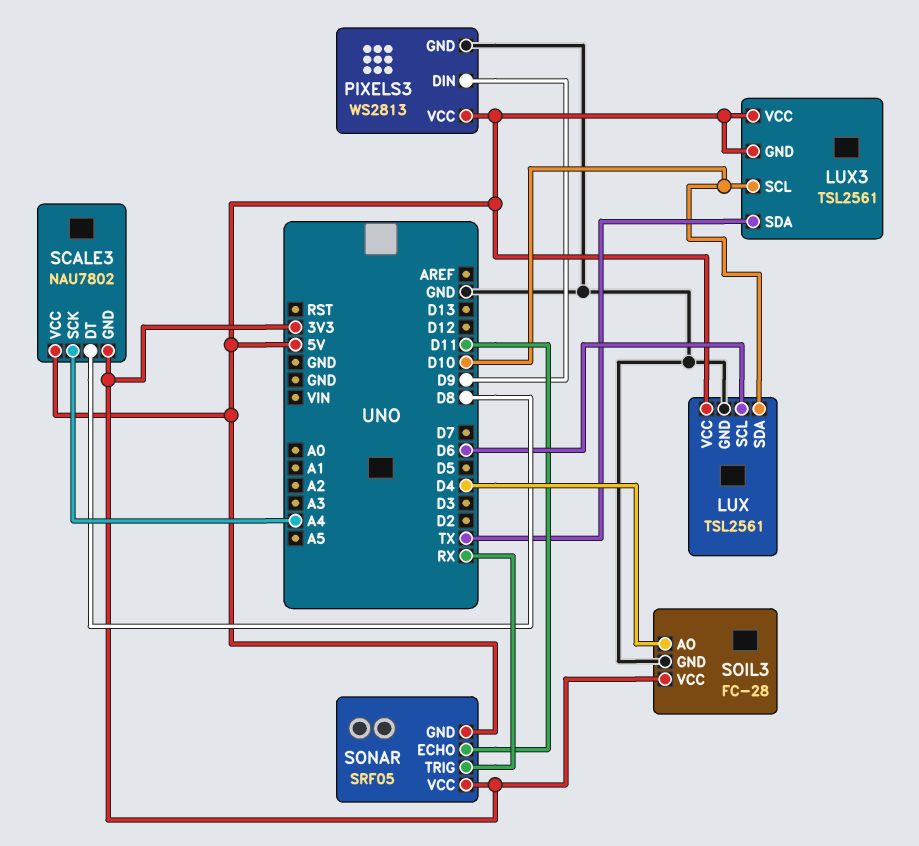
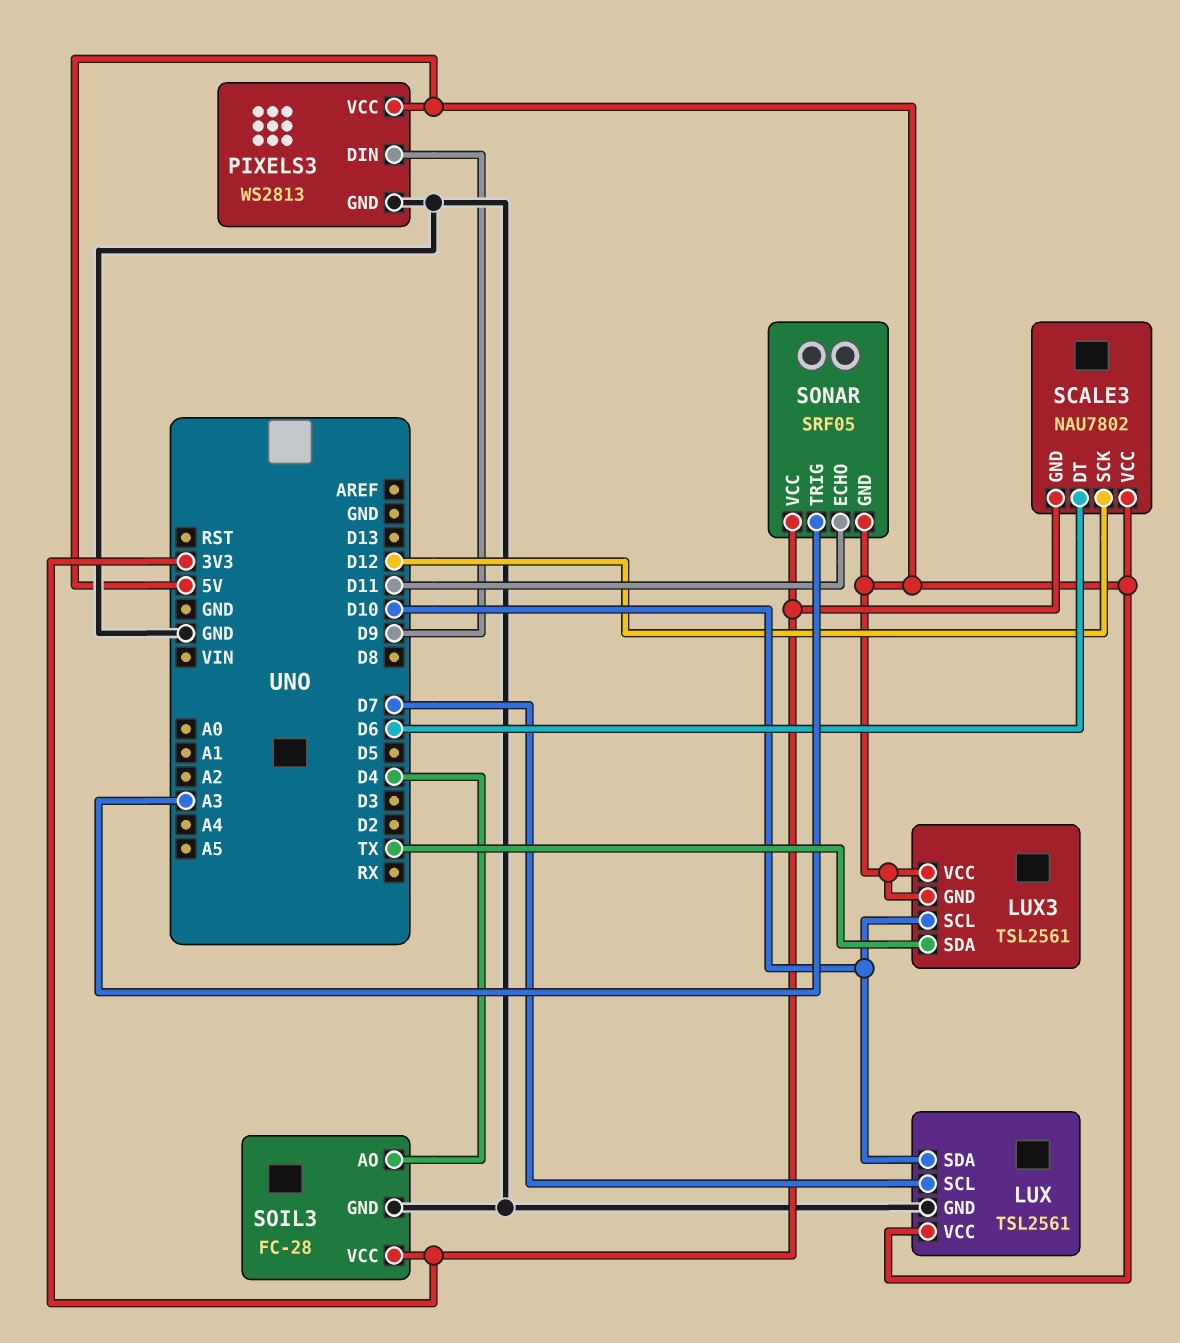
LUX pin SCL: D6 -> D7
SCALE3 pin DT: D8 -> D6
SCALE3 pin SCK: A4 -> D12
SONAR pin TRIG: RX -> A3

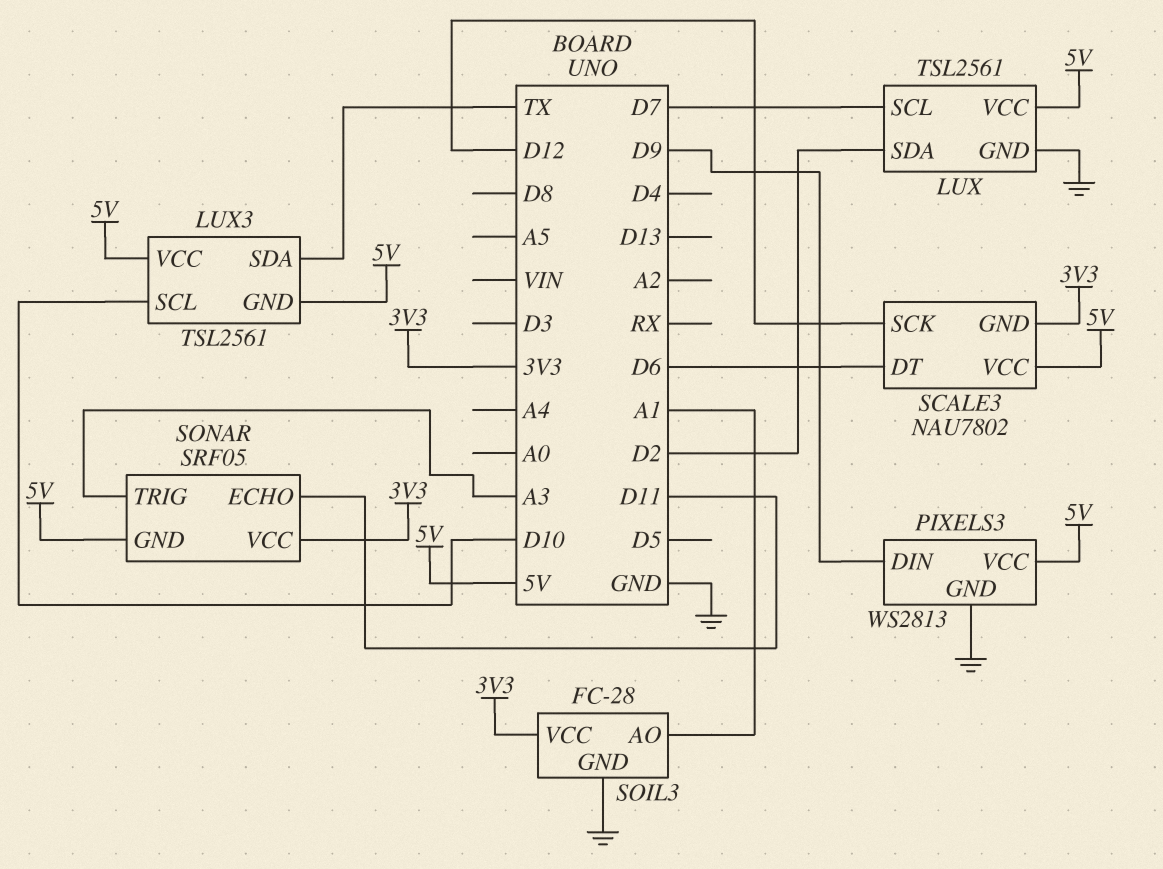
LUX pin SDA: D10 -> D2
SOIL3 pin AO: D4 -> A1

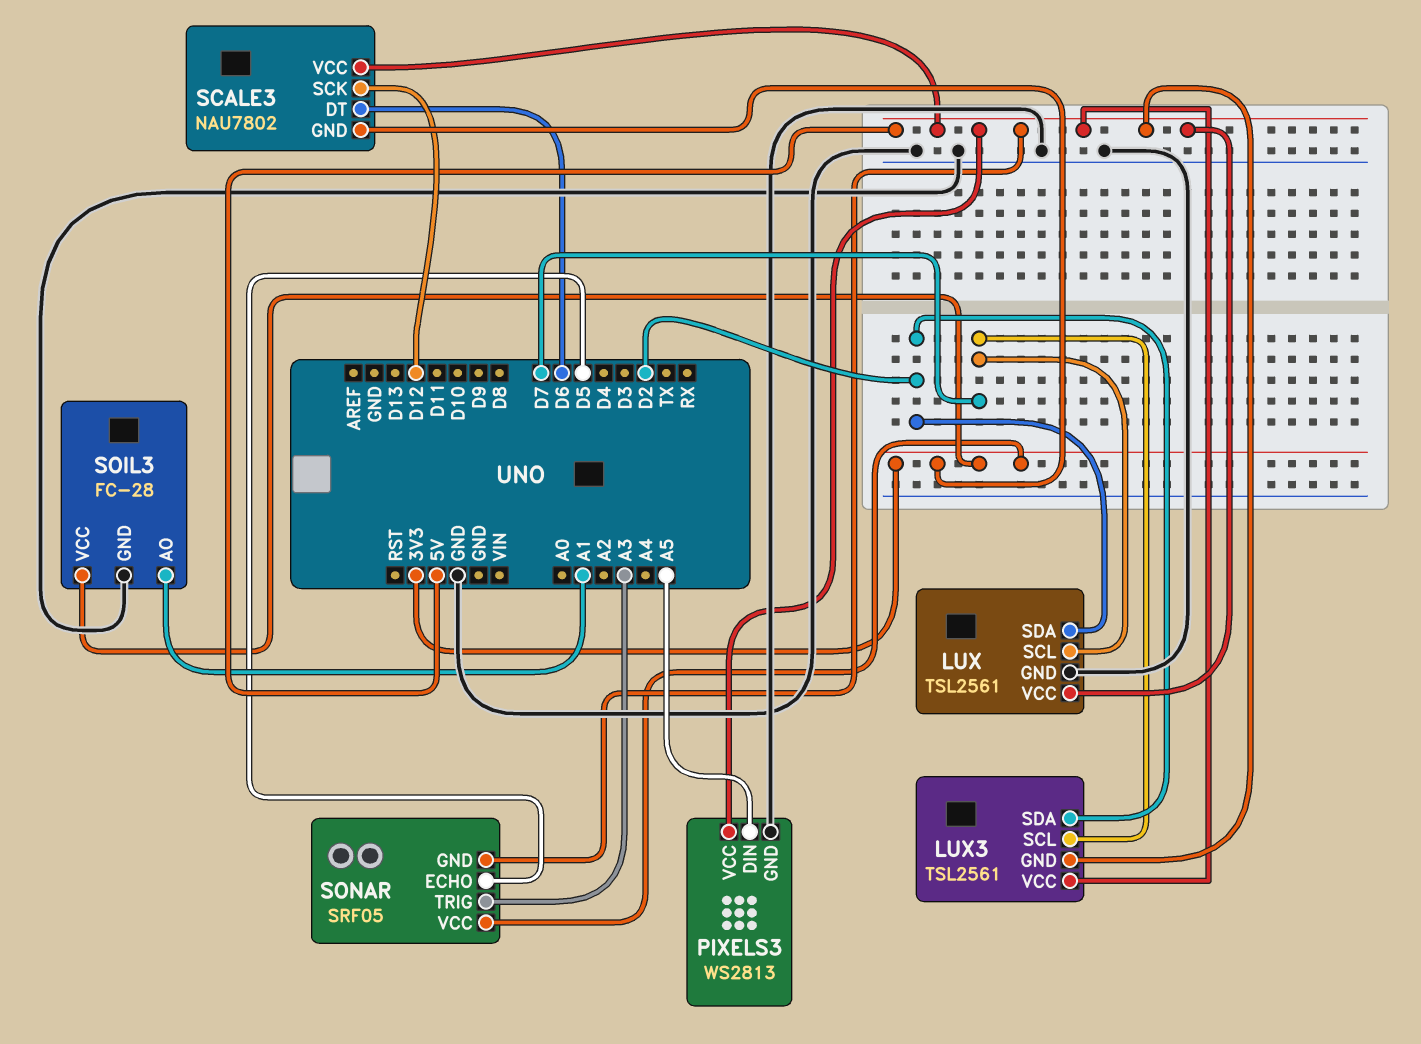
LUX3 pin SCL: D10 -> D7
LUX3 pin SDA: TX -> D2
PIXELS3 pin DIN: D9 -> A5
SONAR pin ECHO: D11 -> D5

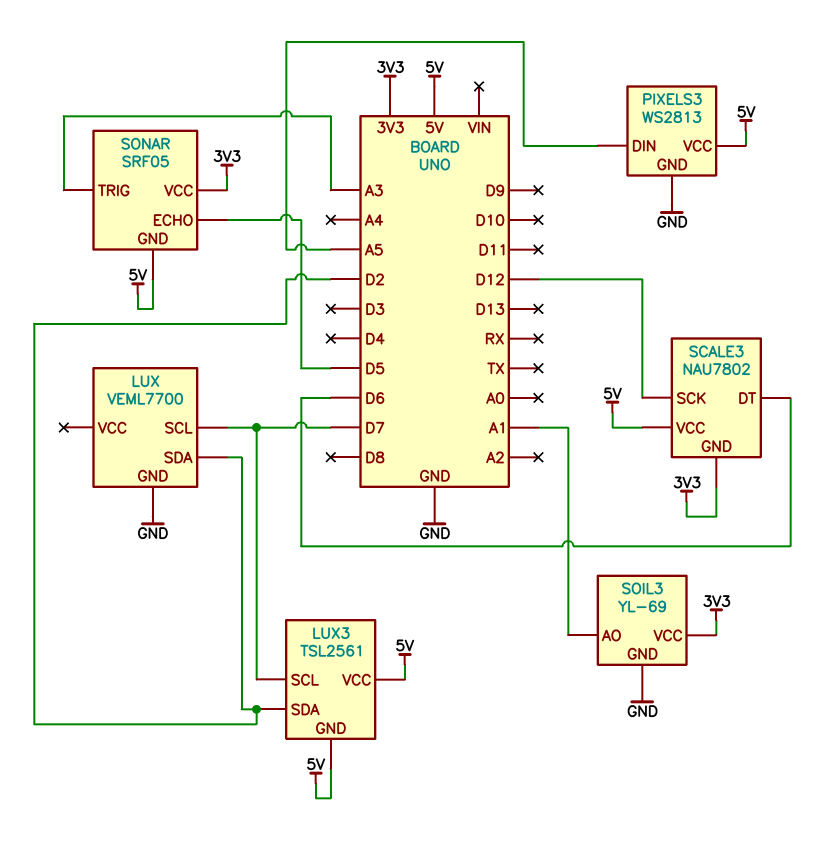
LUX: TSL2561 -> VEML7700
LUX pin VCC: 5V -> none
SOIL3: FC-28 -> YL-69

